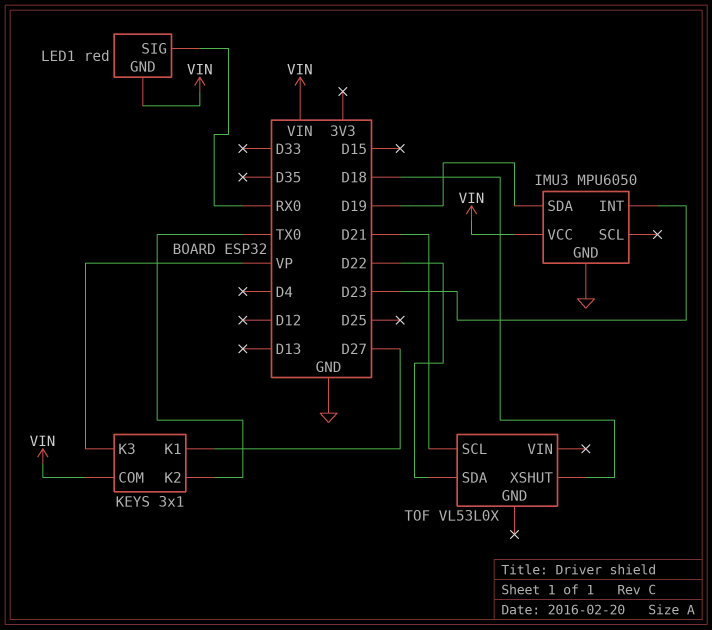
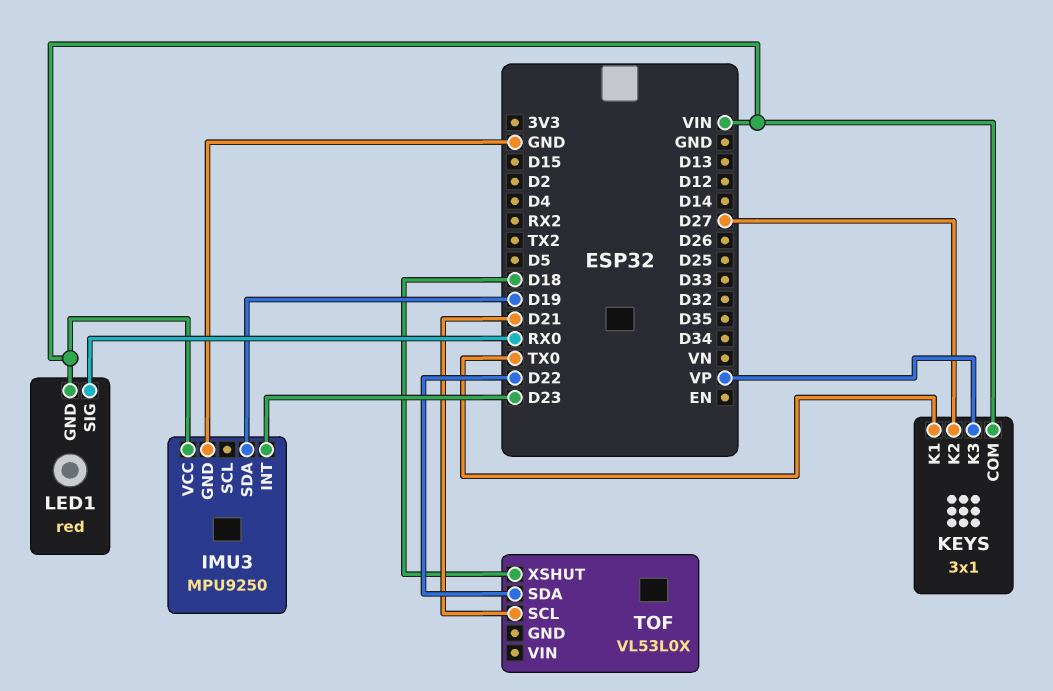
IMU3: MPU6050 -> MPU9250
KEYS pin K1: D27 -> TX0
KEYS pin K2: TX0 -> D27

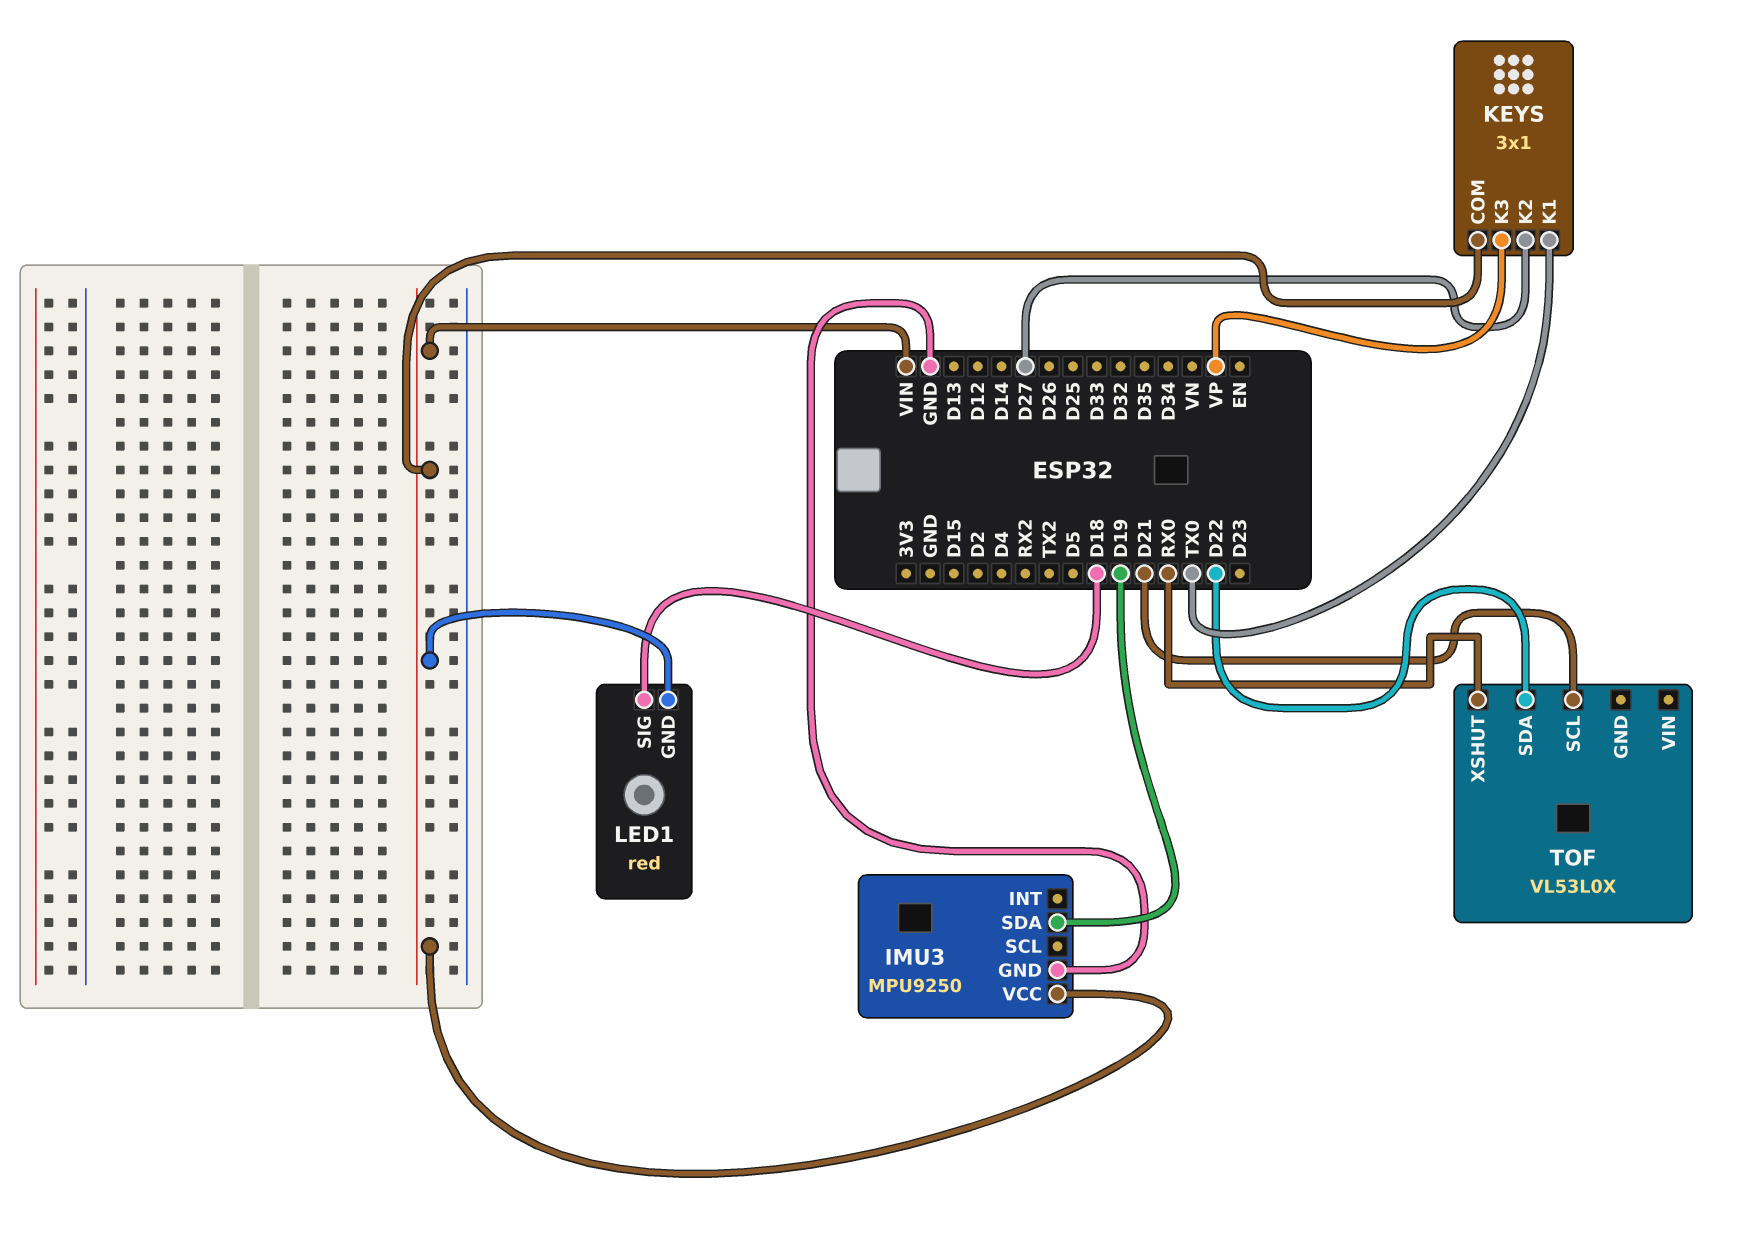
IMU3 pin INT: D23 -> none
LED1 pin SIG: RX0 -> D18
TOF pin XSHUT: D18 -> RX0

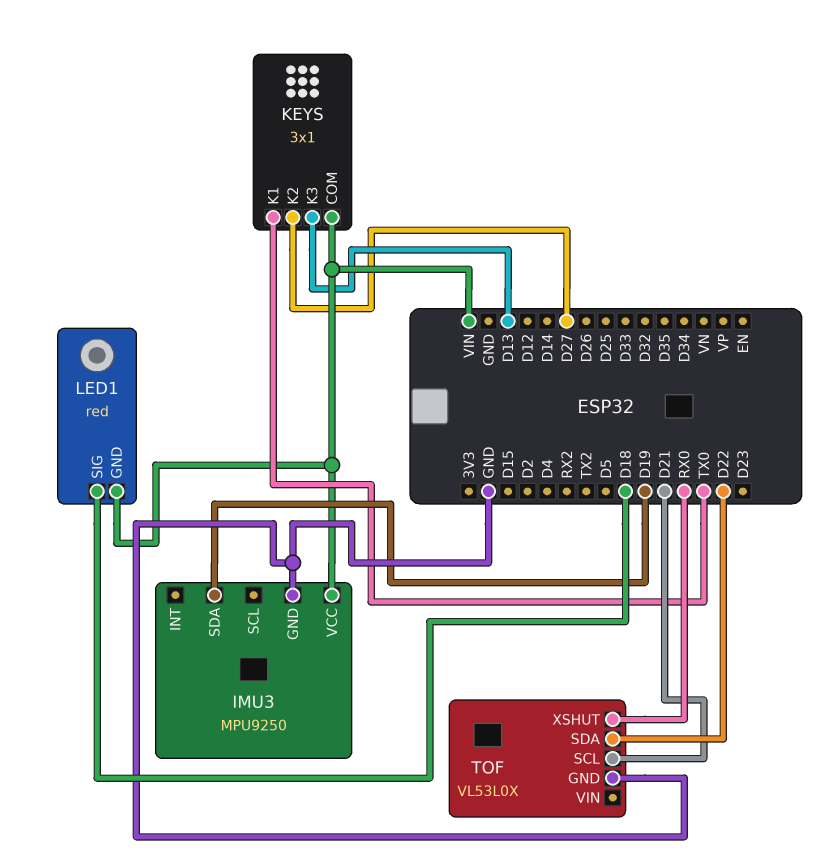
KEYS pin K3: VP -> D13
TOF pin GND: none -> GND

